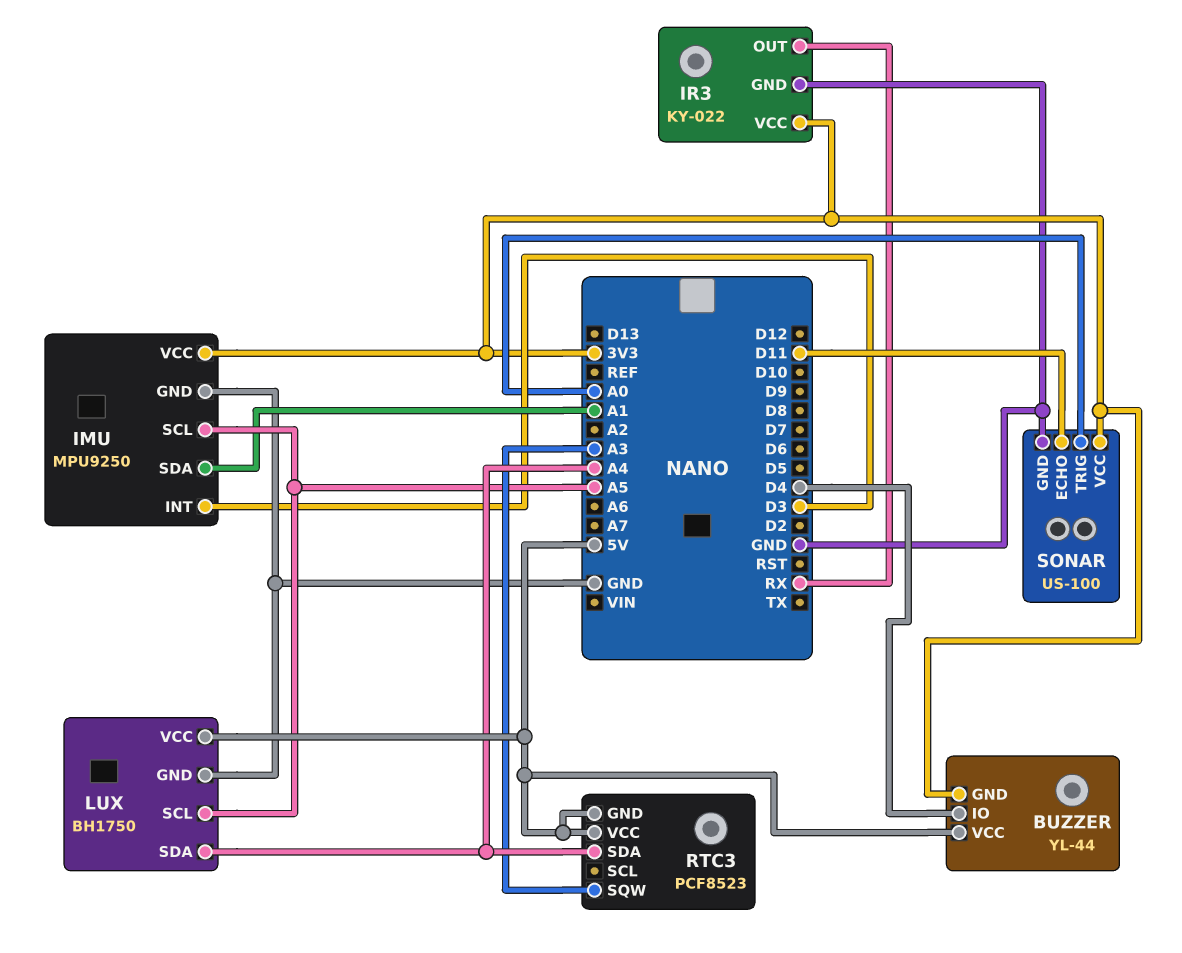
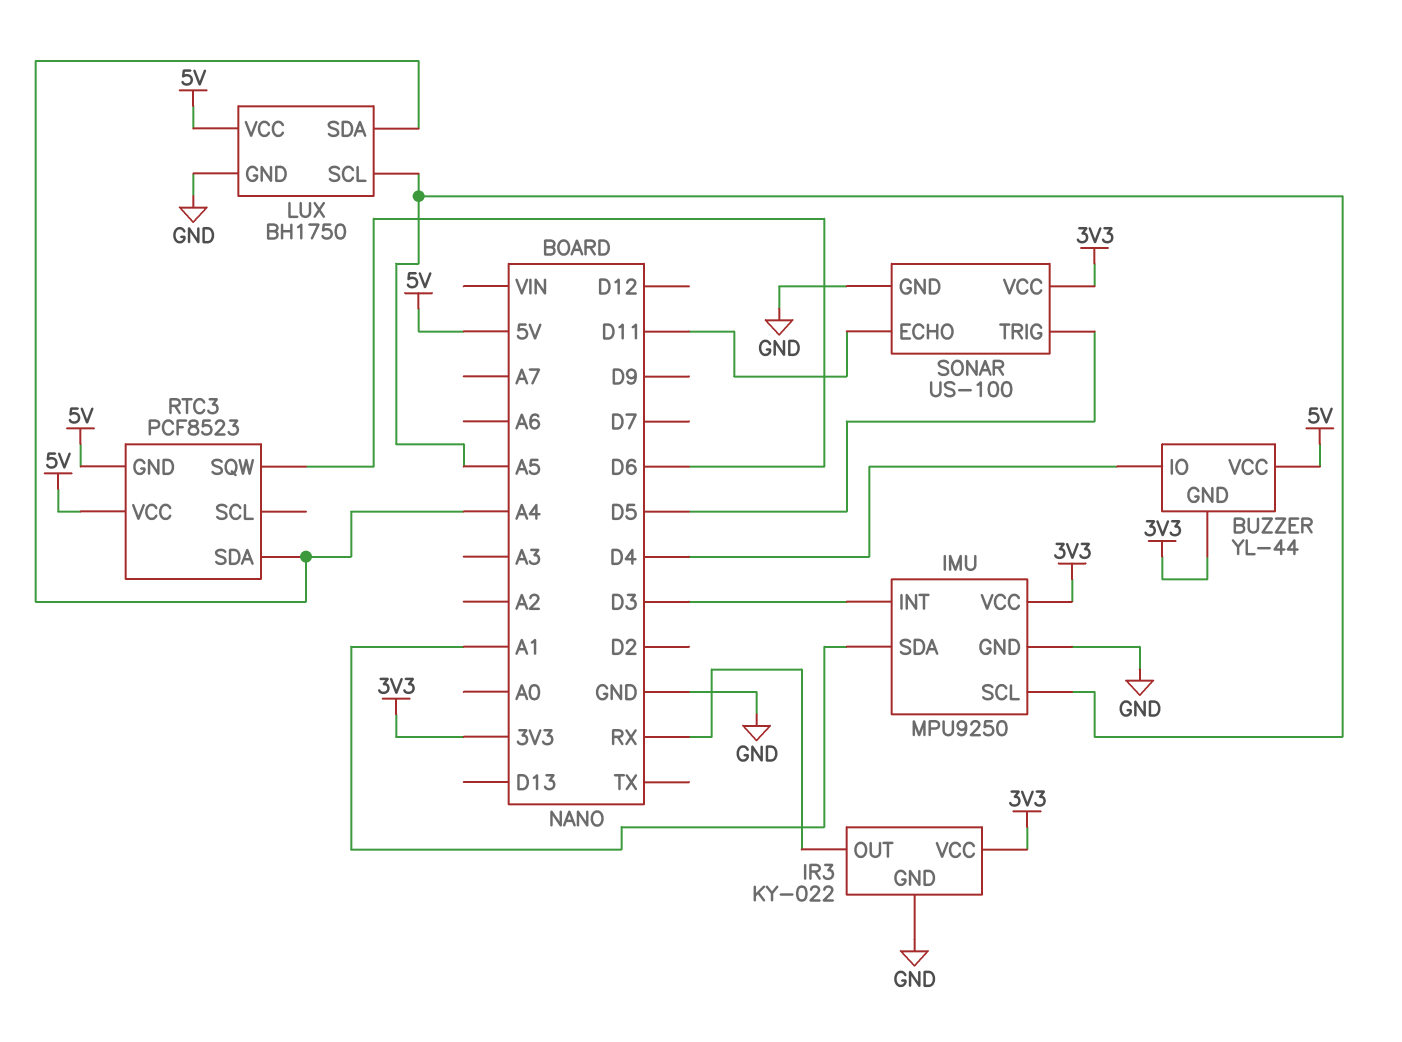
RTC3 pin SQW: A3 -> D6
SONAR pin TRIG: A0 -> D5

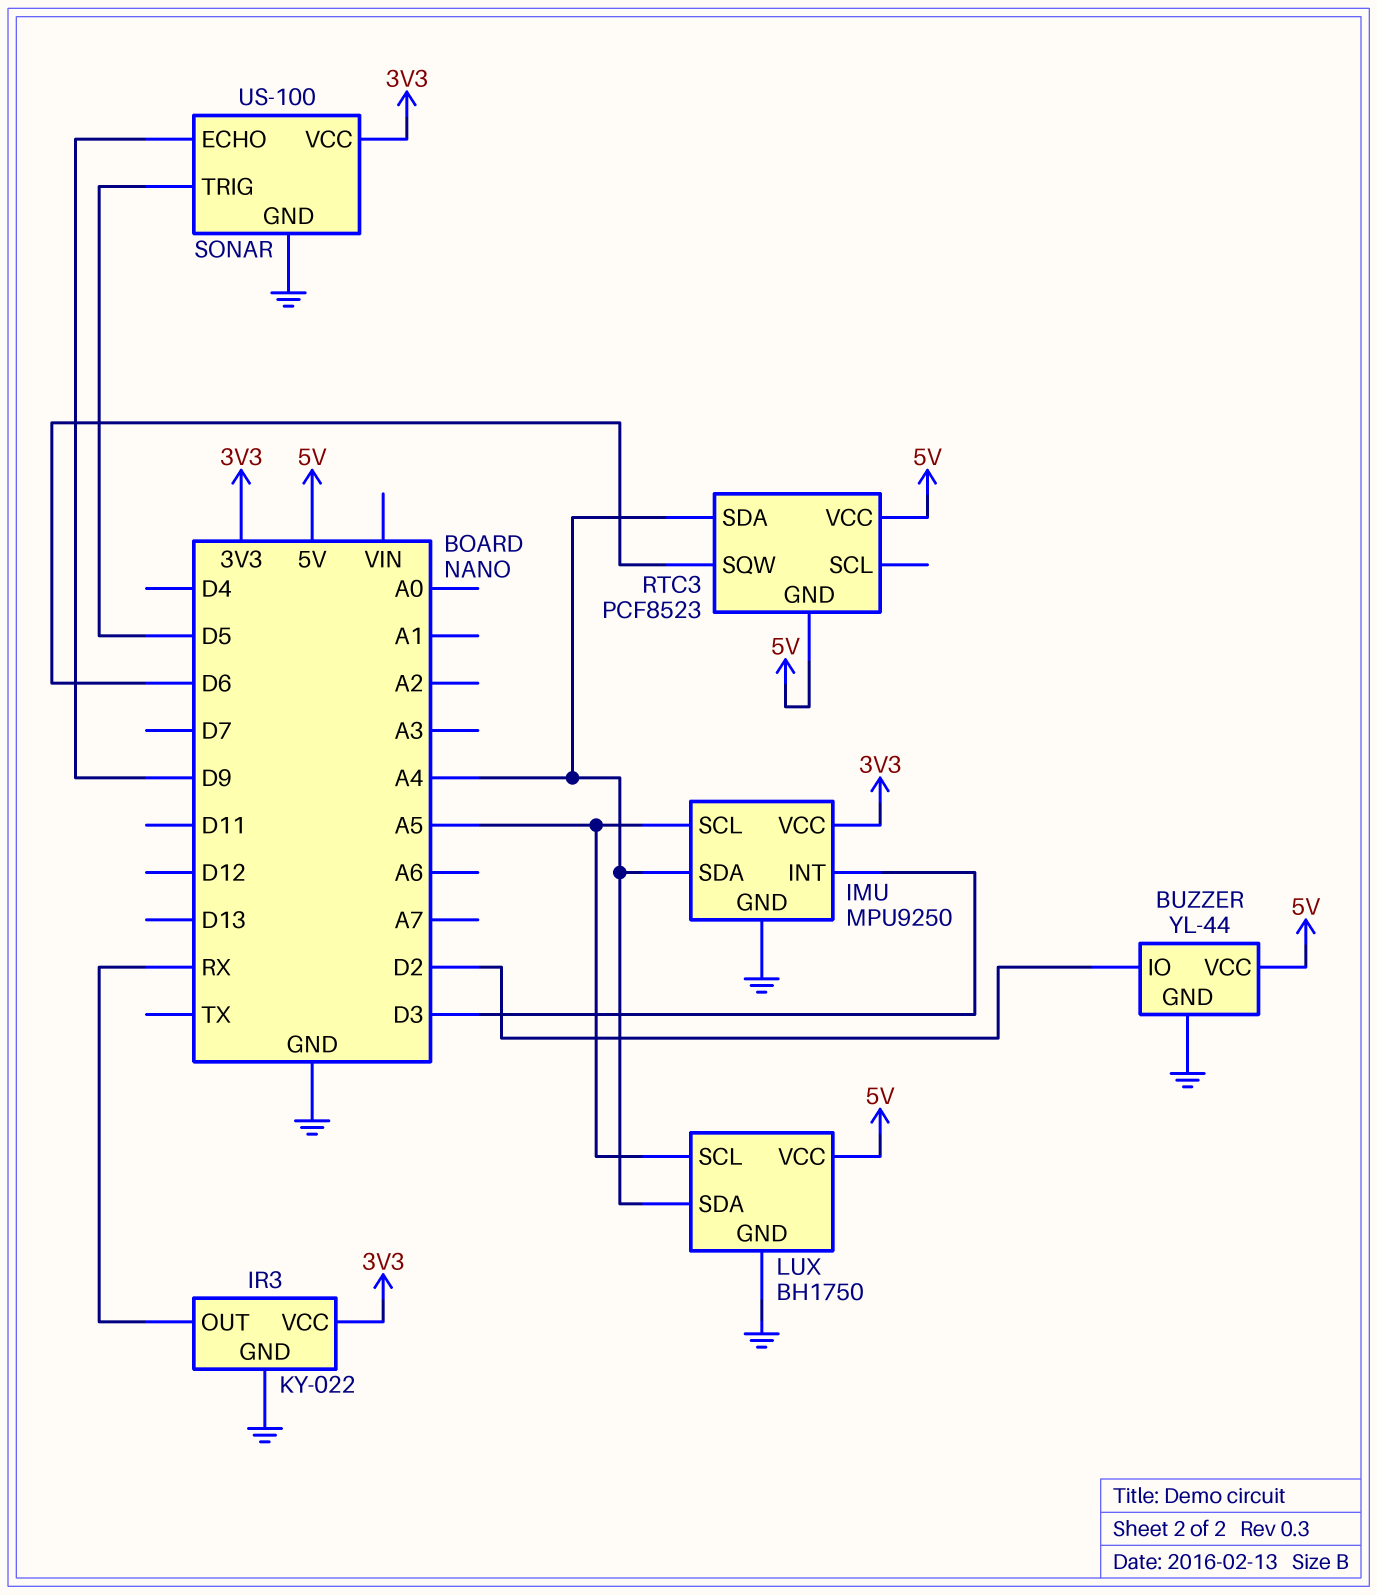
BUZZER pin GND: 3V3 -> GND
BUZZER pin IO: D4 -> D2
IMU pin SDA: A1 -> A4
SONAR pin ECHO: D11 -> D9

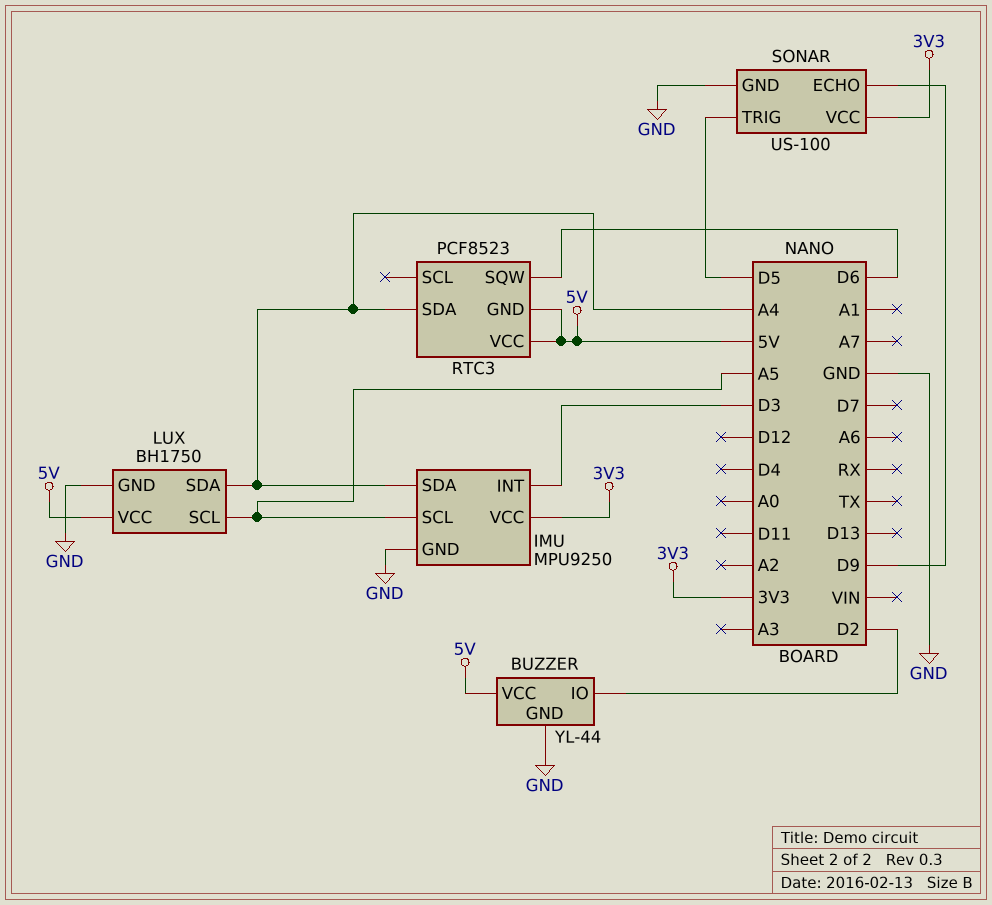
IR3: KY-022 -> none
IR3 pin GND: GND -> none
IR3 pin OUT: RX -> none
IR3 pin VCC: 3V3 -> none

